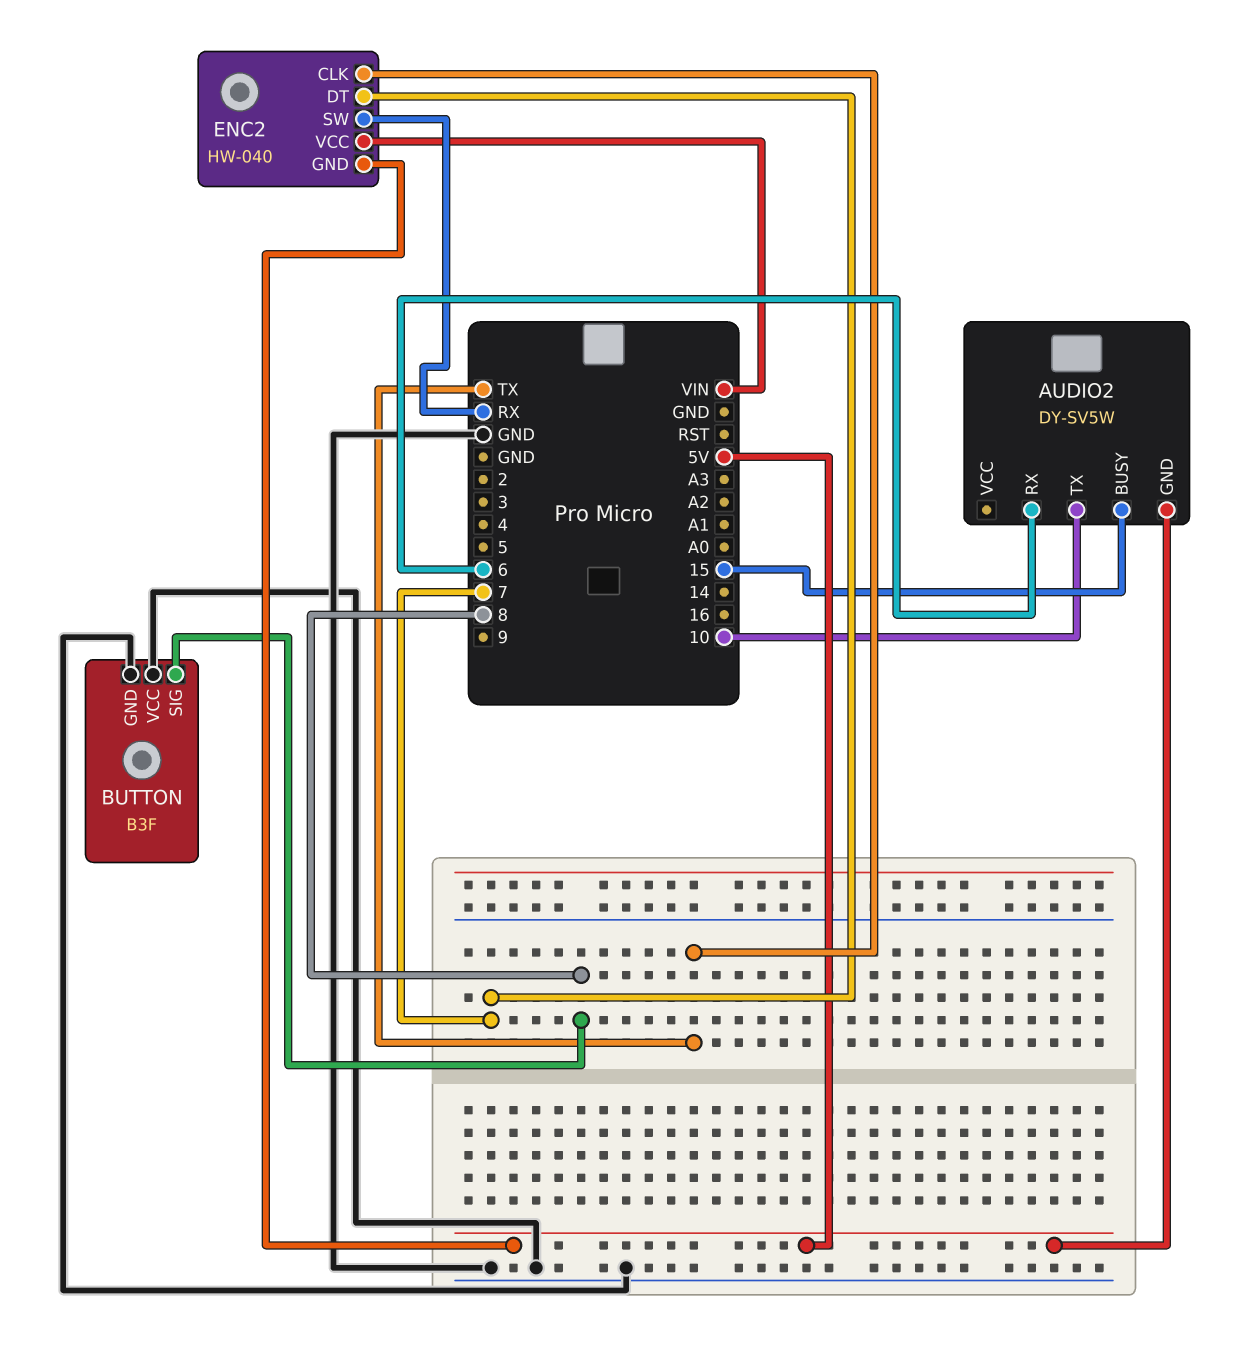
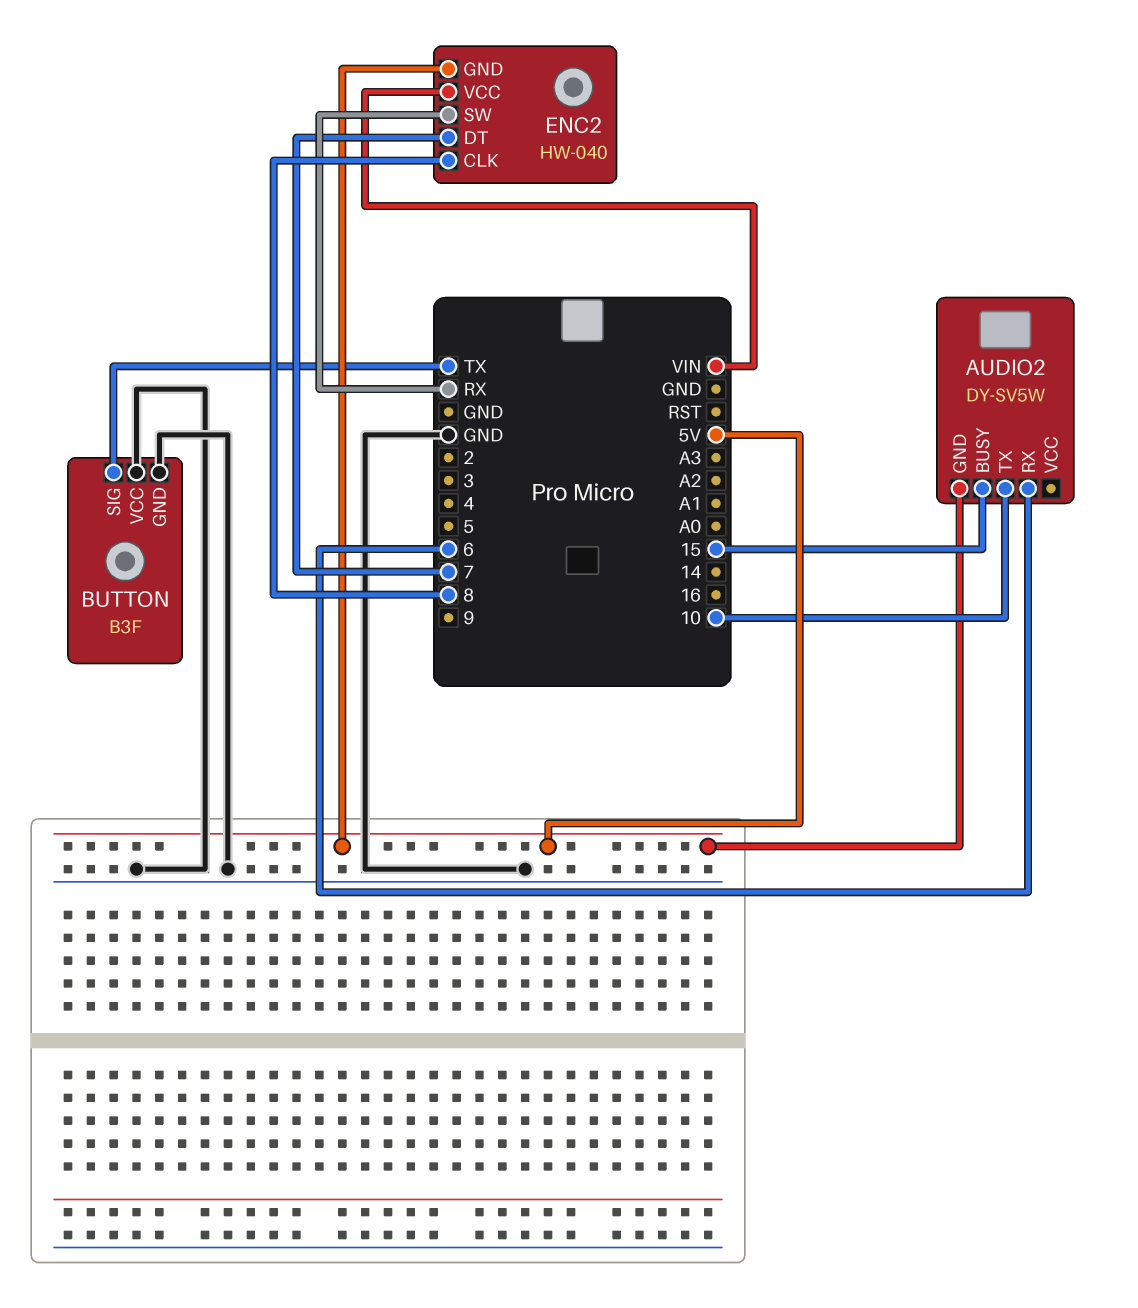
BUTTON pin SIG: 8 -> TX
ENC2 pin CLK: TX -> 8

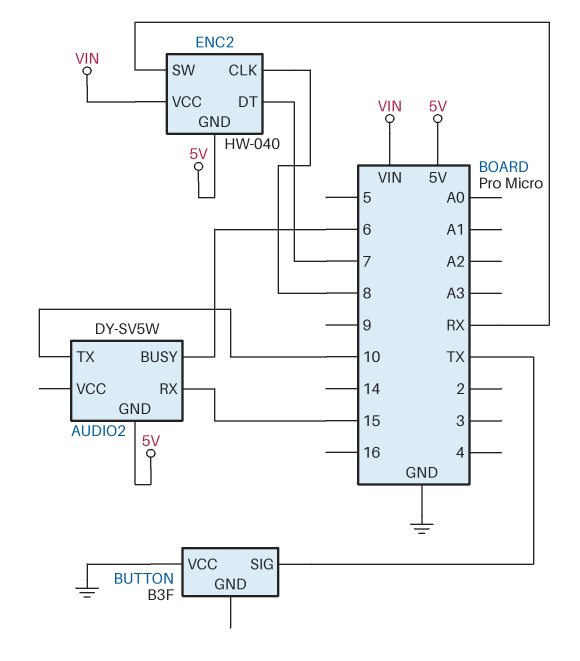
AUDIO2 pin BUSY: 15 -> 6
AUDIO2 pin RX: 6 -> 15
BUTTON pin GND: GND -> none

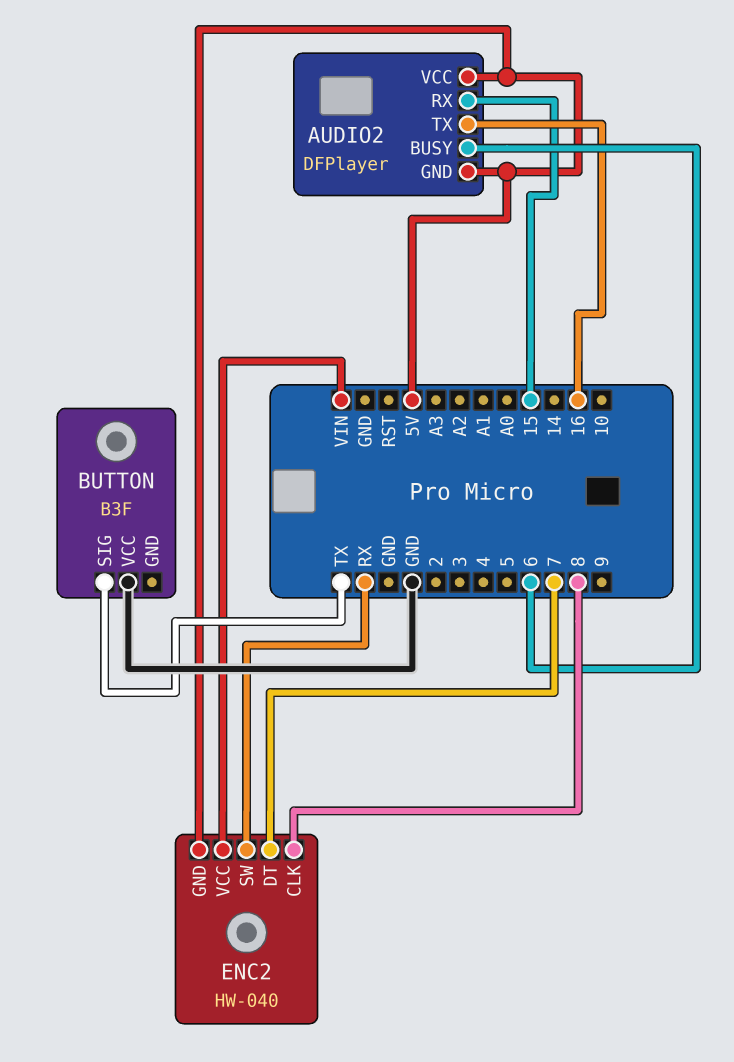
AUDIO2: DY-SV5W -> DFPlayer
AUDIO2 pin TX: 10 -> 16
AUDIO2 pin VCC: none -> 5V

